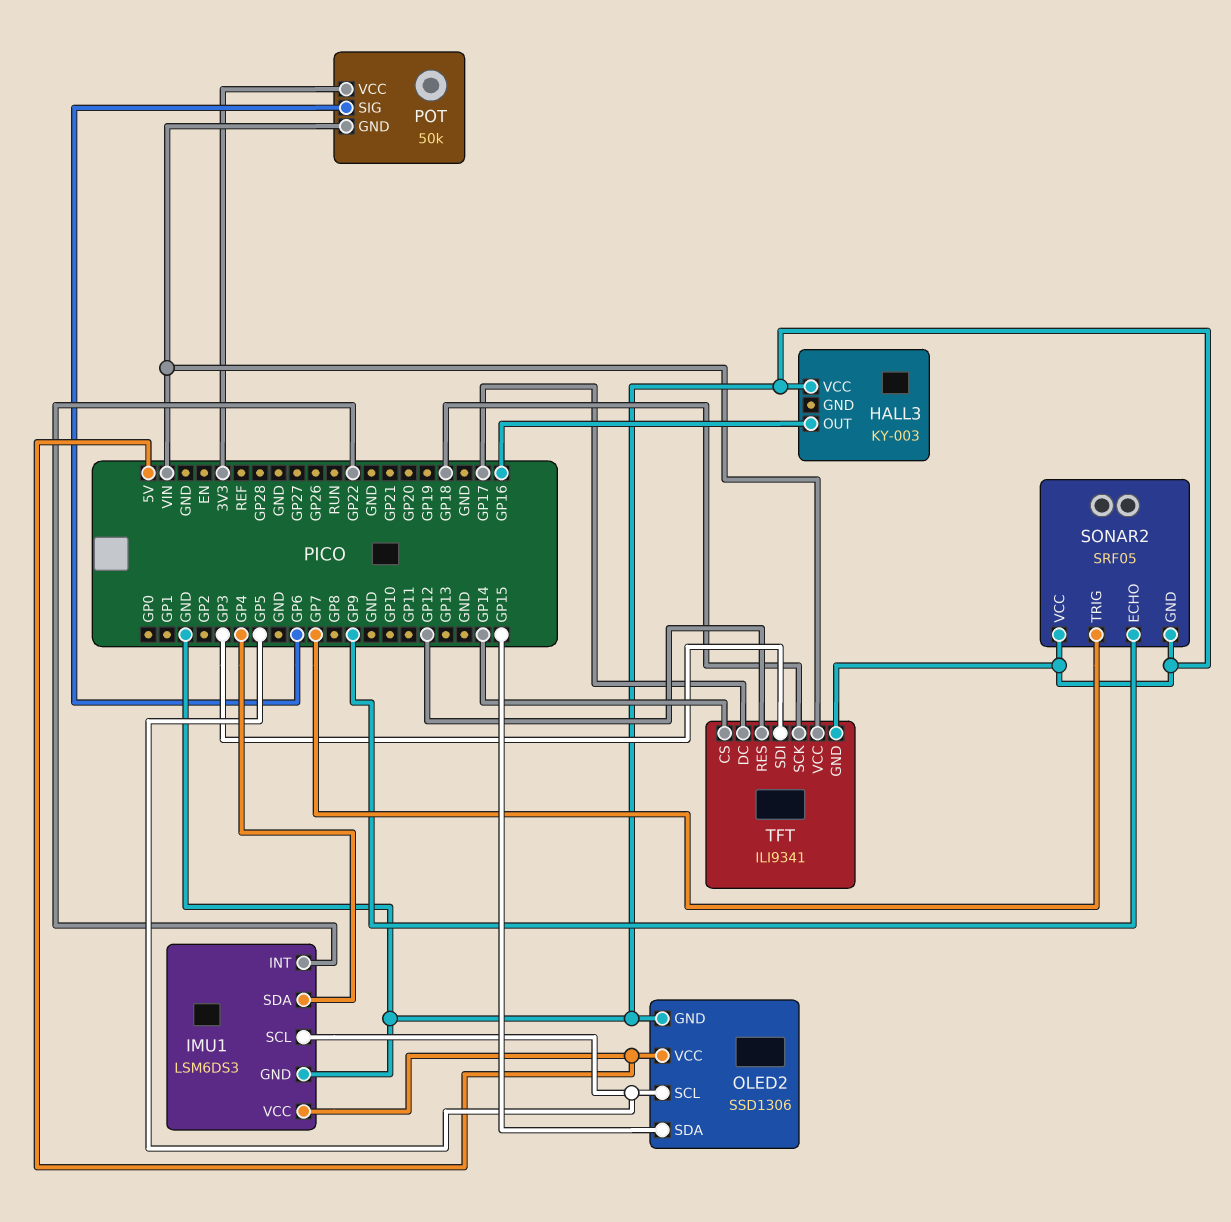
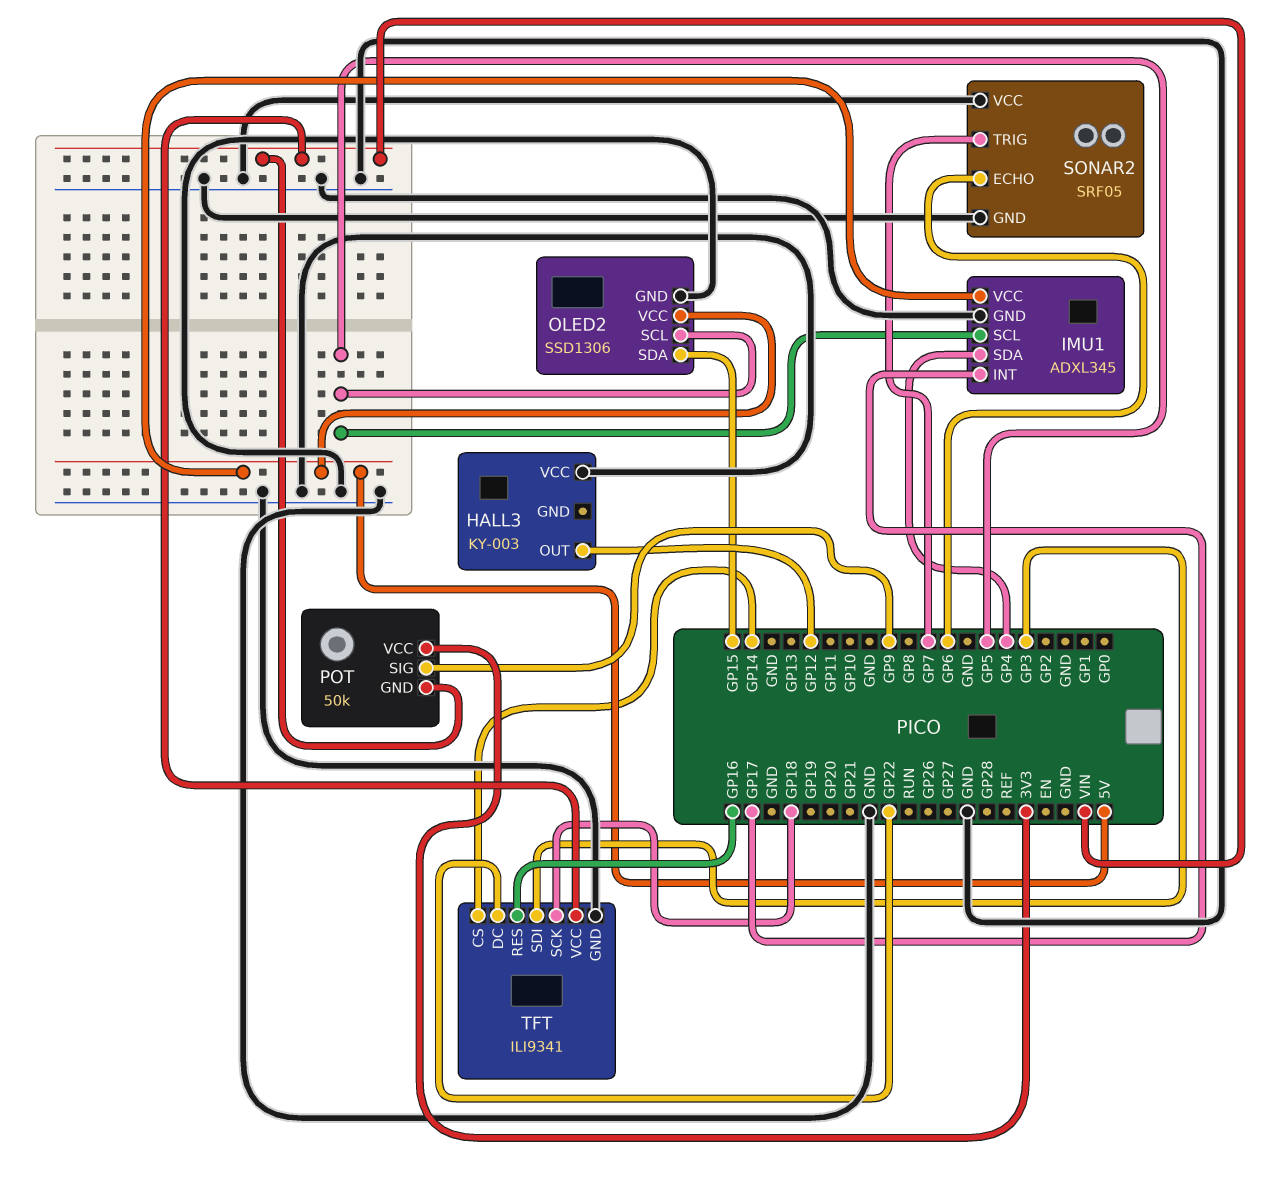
HALL3 pin OUT: GP16 -> GP12
IMU1: LSM6DS3 -> ADXL345
IMU1 pin INT: GP22 -> GP17
POT pin SIG: GP6 -> GP9
SONAR2 pin ECHO: GP9 -> GP6
TFT pin DC: GP17 -> GP22
TFT pin RES: GP12 -> GP16

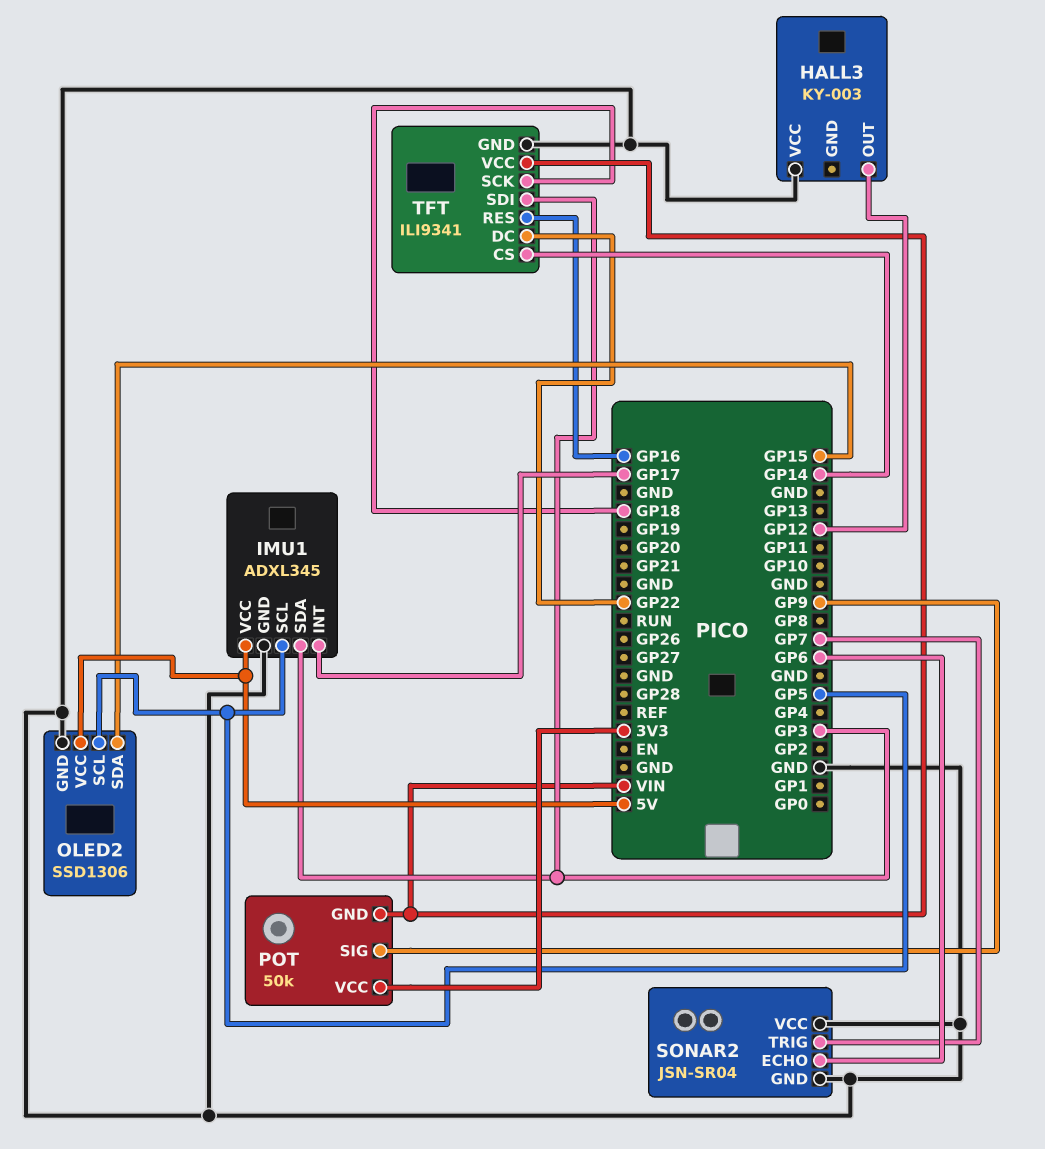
IMU1 pin SDA: GP4 -> GP3
SONAR2: SRF05 -> JSN-SR04

